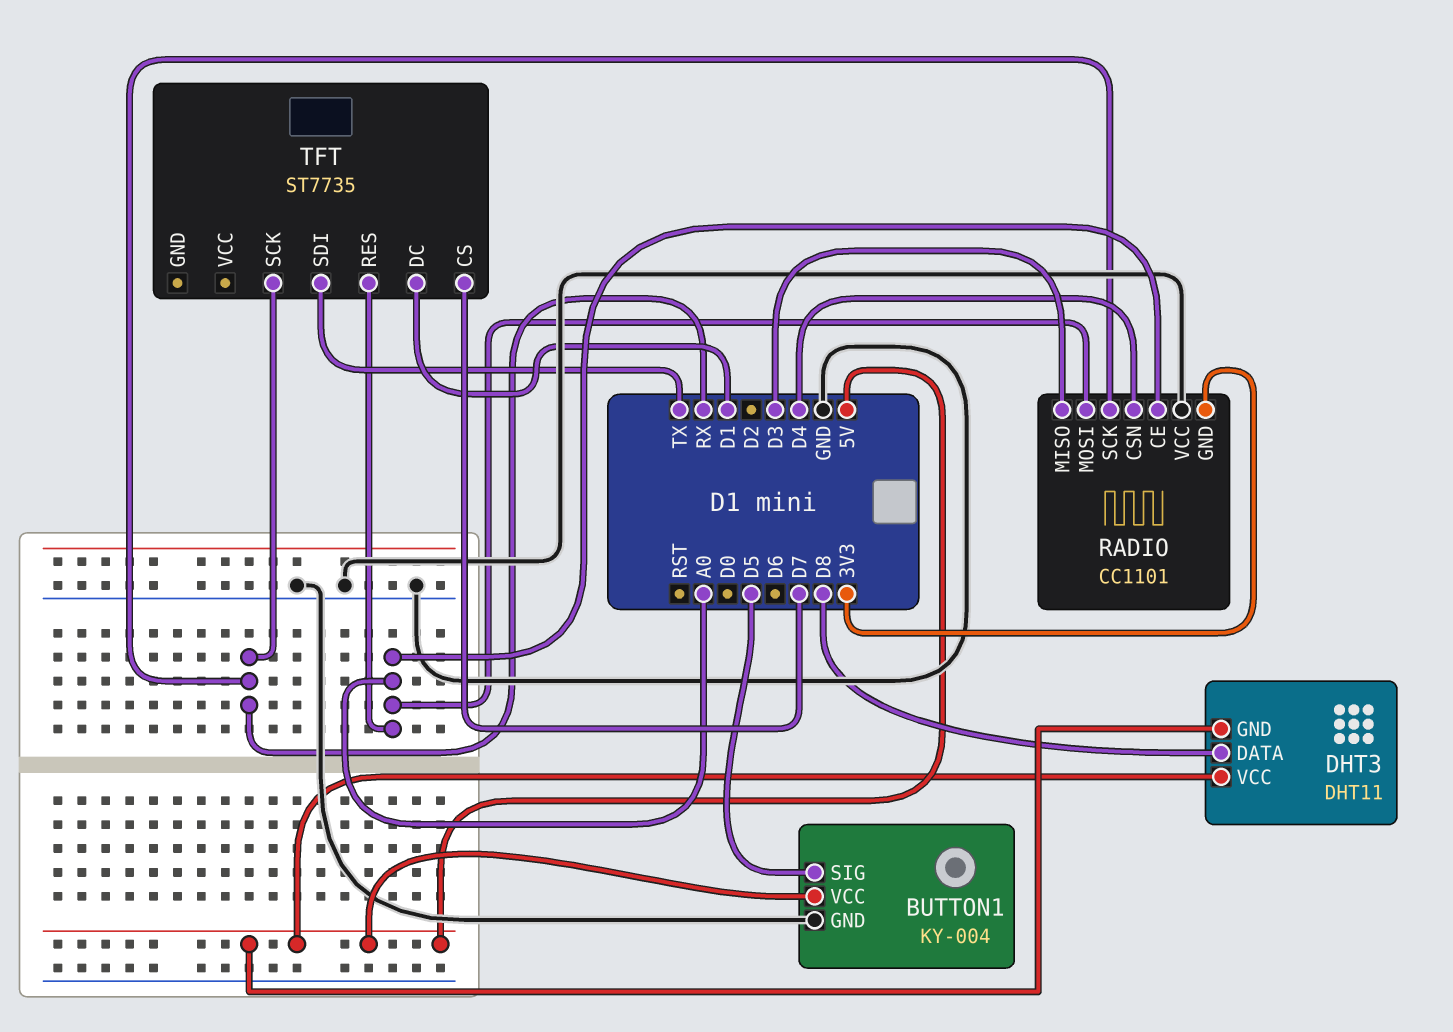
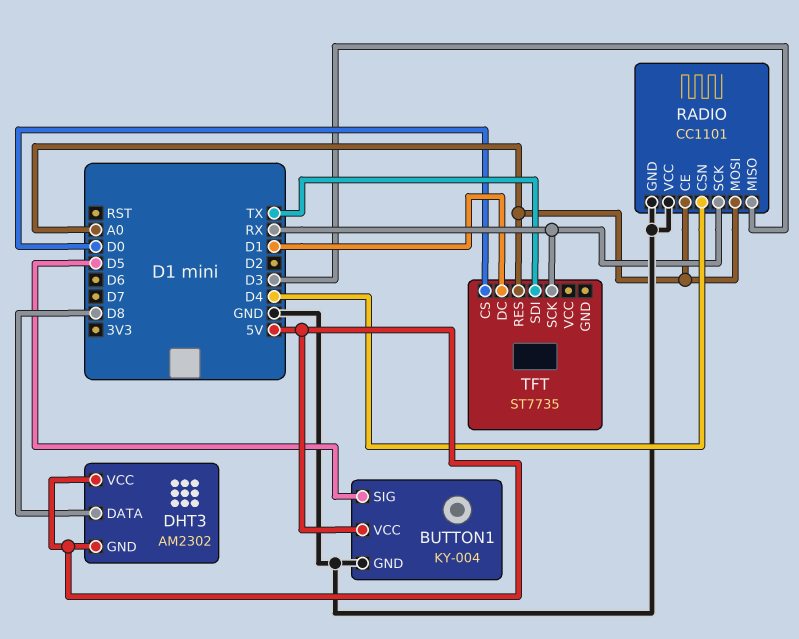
DHT3: DHT11 -> AM2302
RADIO pin GND: 3V3 -> GND
TFT pin CS: D7 -> D0

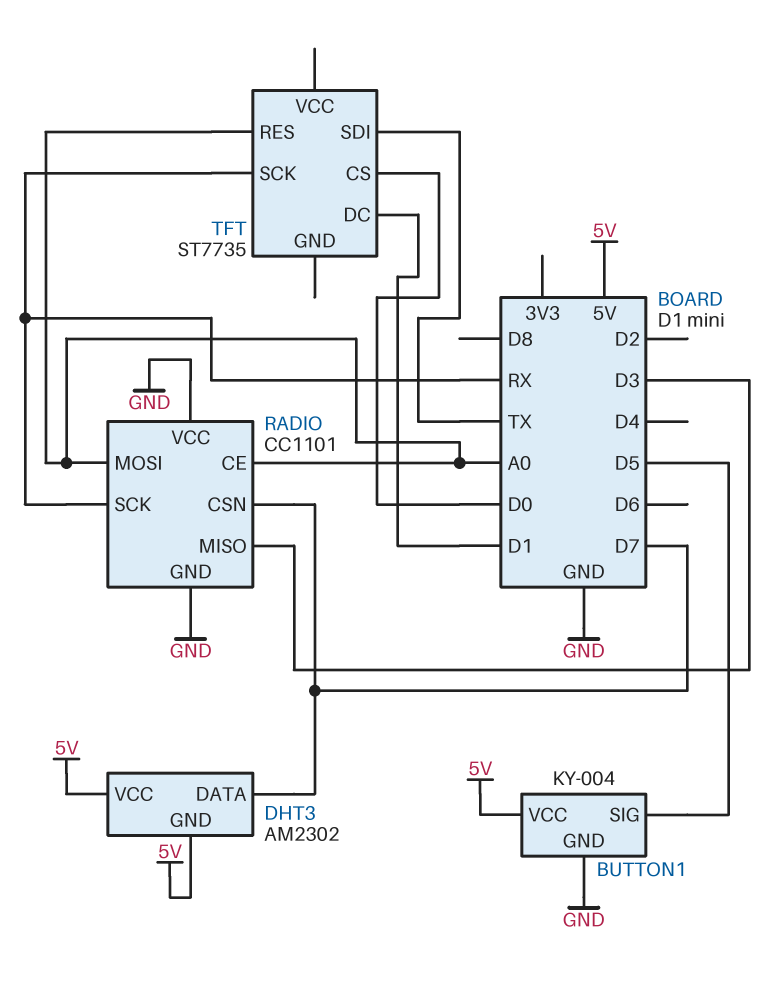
DHT3 pin DATA: D8 -> D7
RADIO pin CSN: D4 -> D7

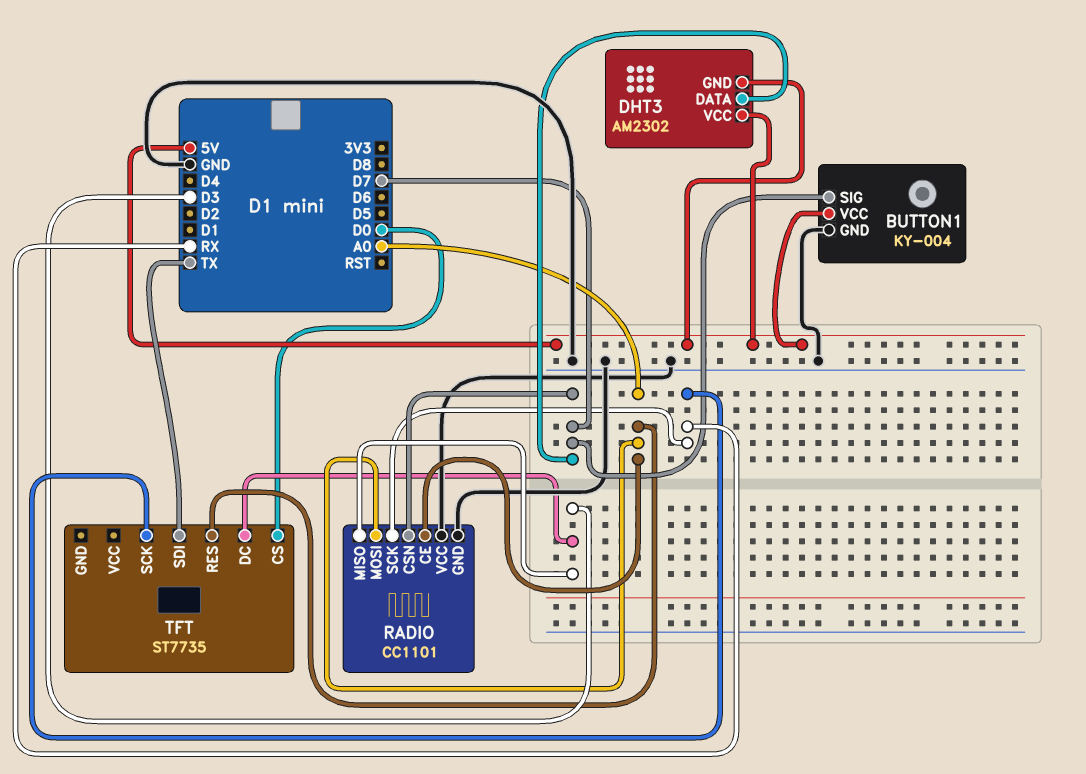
BUTTON1 pin SIG: D5 -> D7
TFT pin DC: D1 -> D3

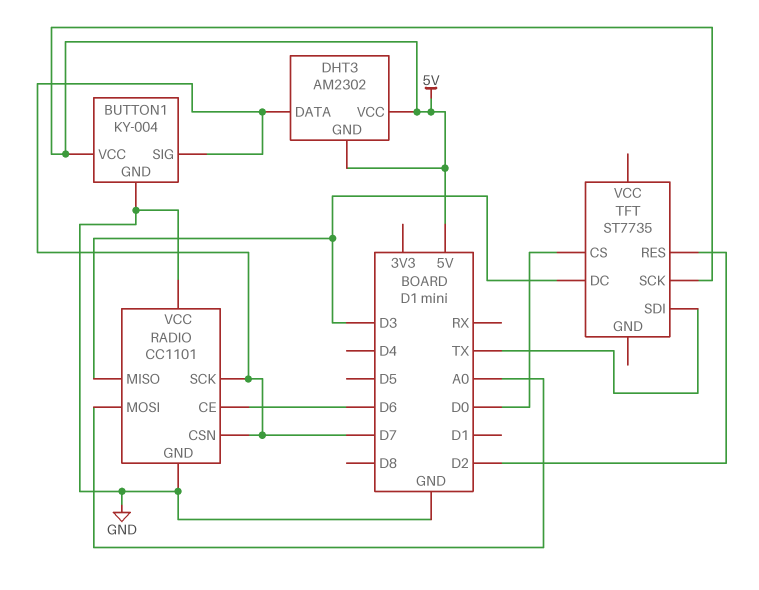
RADIO pin CE: A0 -> D6
RADIO pin SCK: RX -> D7
TFT pin RES: A0 -> D2
TFT pin SCK: RX -> 5V

